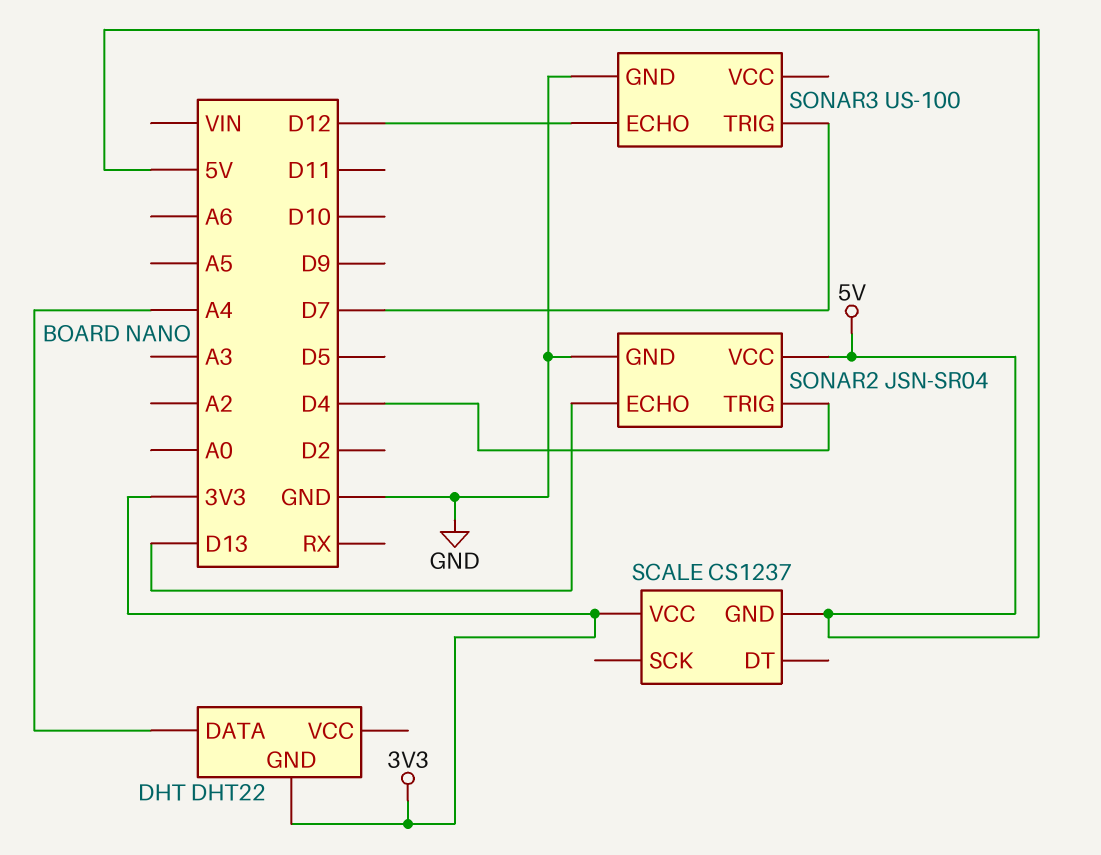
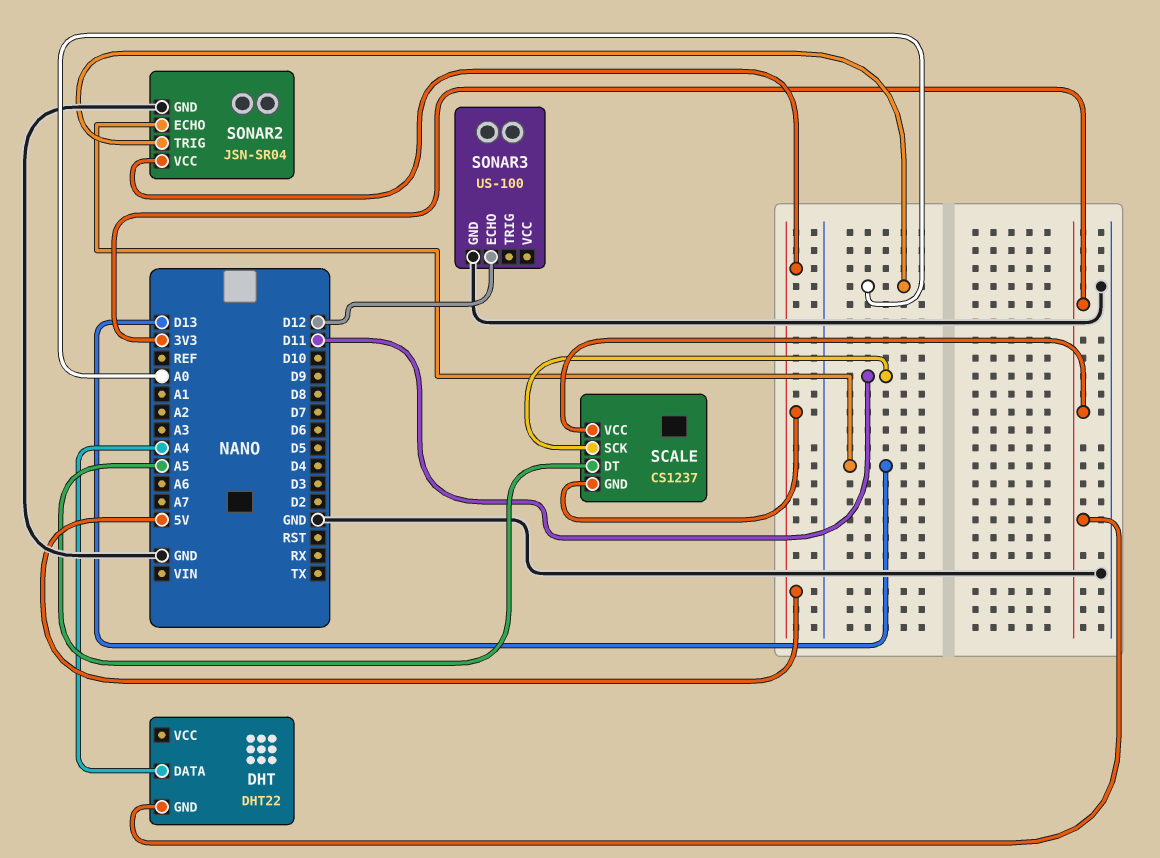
SCALE pin DT: none -> A5
SCALE pin SCK: none -> D11
SONAR2 pin TRIG: D4 -> A0
SONAR3 pin TRIG: D7 -> none

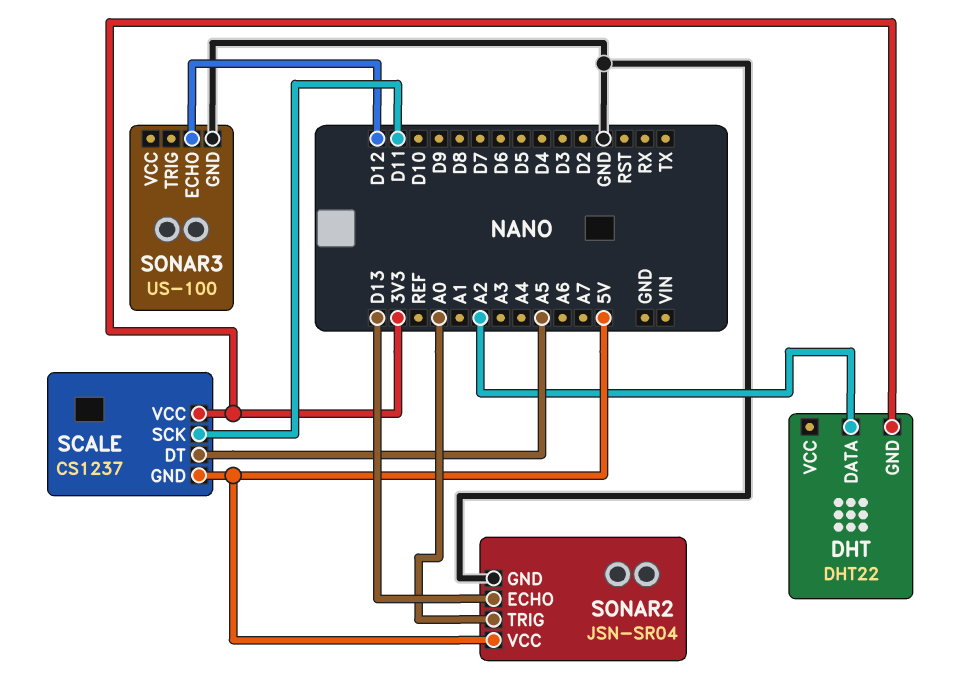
DHT pin DATA: A4 -> A2

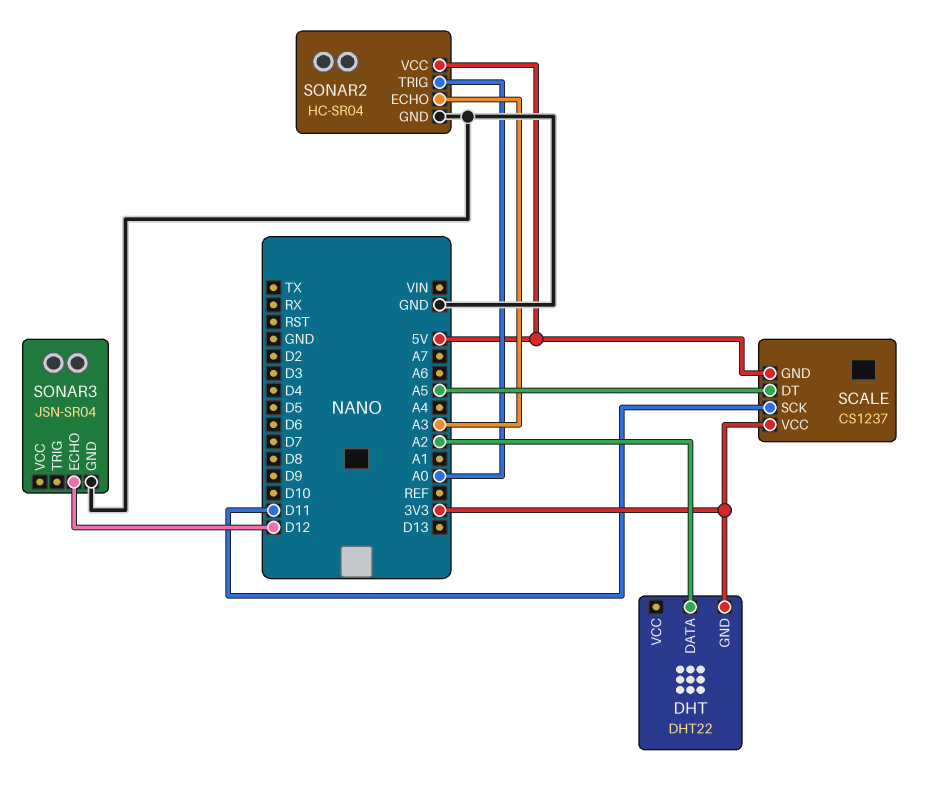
SONAR2: JSN-SR04 -> HC-SR04
SONAR2 pin ECHO: D13 -> A3
SONAR3: US-100 -> JSN-SR04

